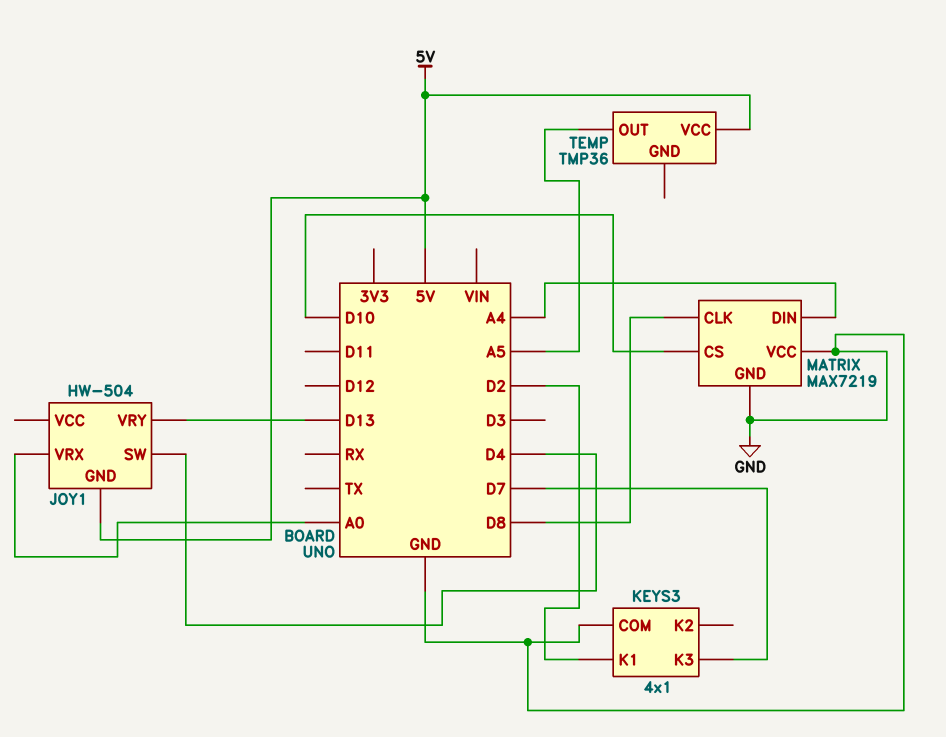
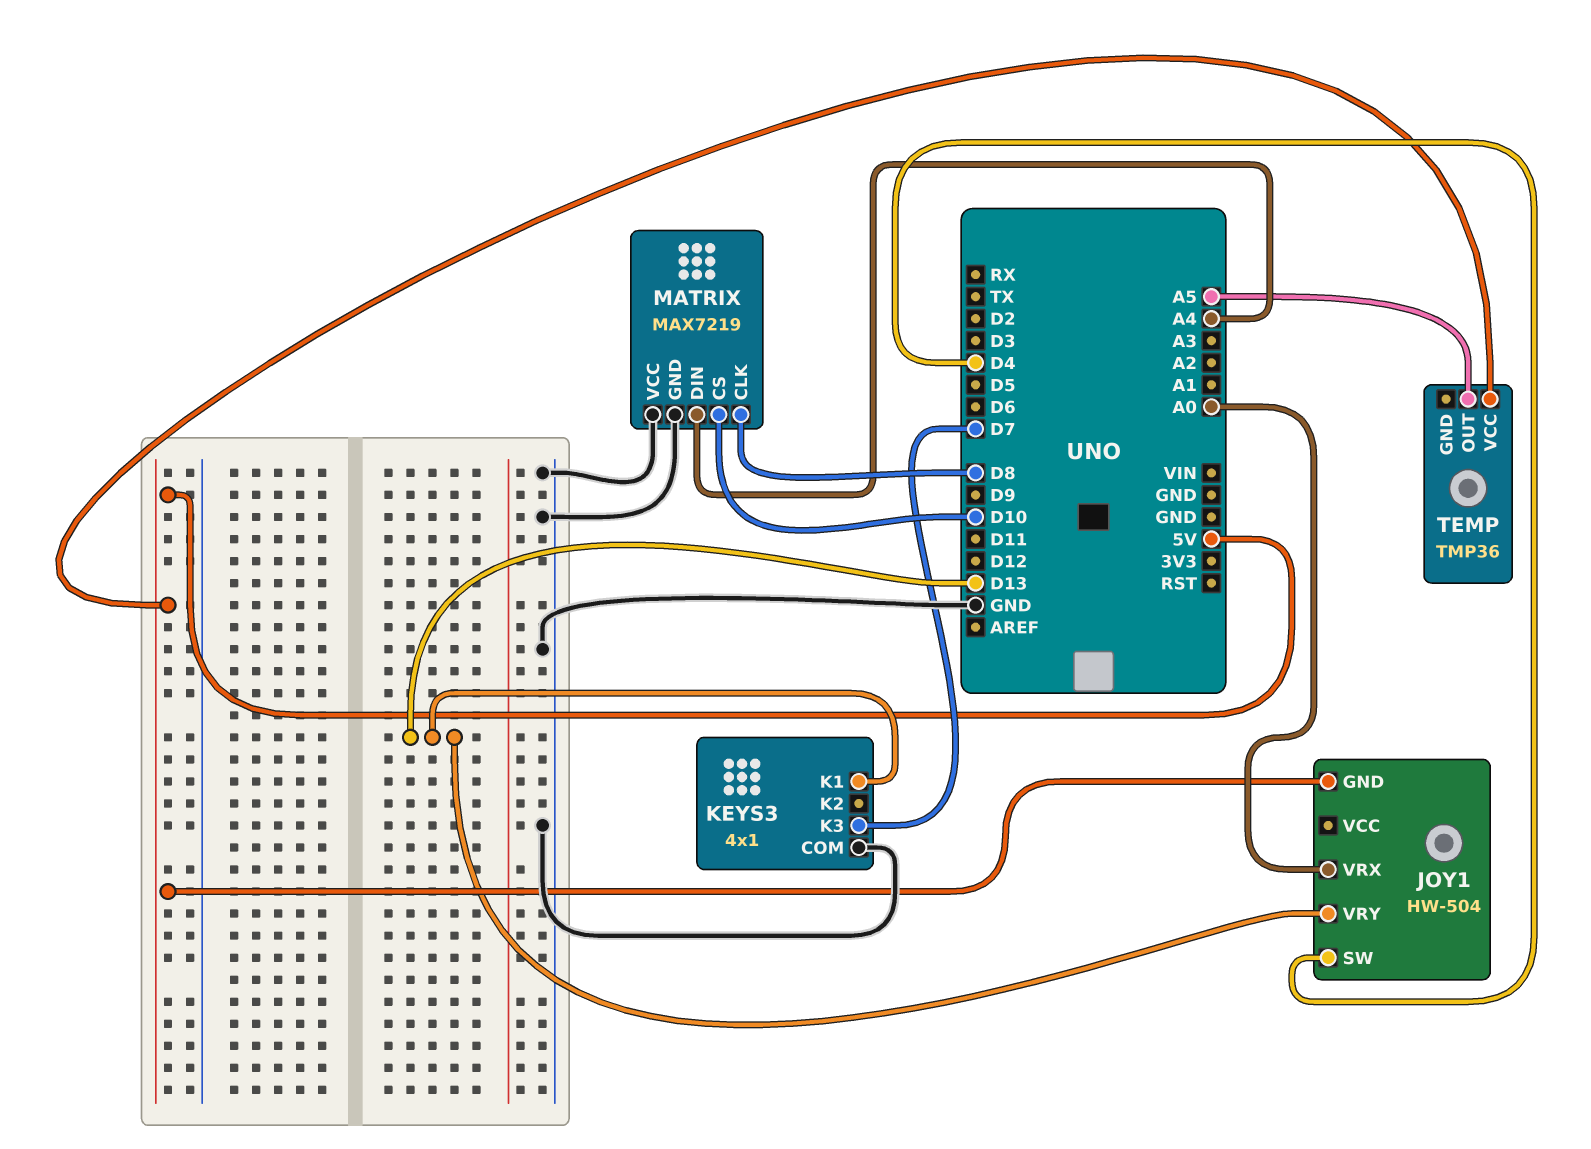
KEYS3 pin K1: D2 -> D13

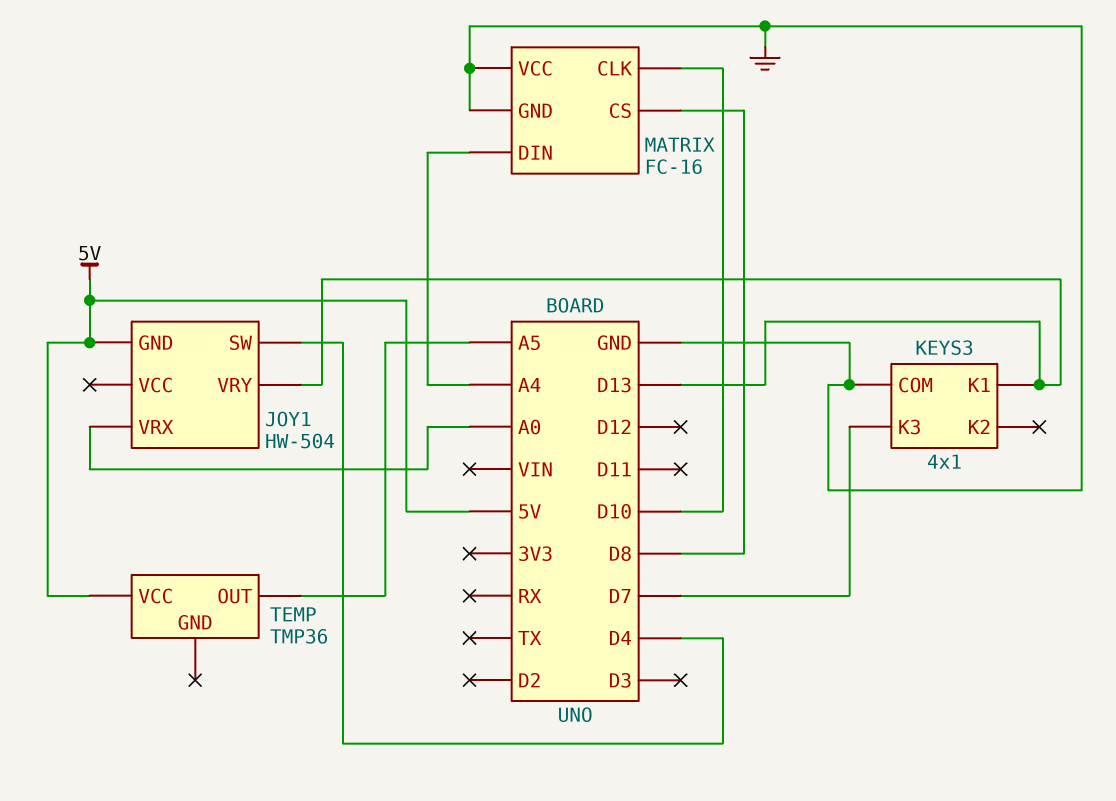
MATRIX: MAX7219 -> FC-16
MATRIX pin CLK: D8 -> D10
MATRIX pin CS: D10 -> D8

